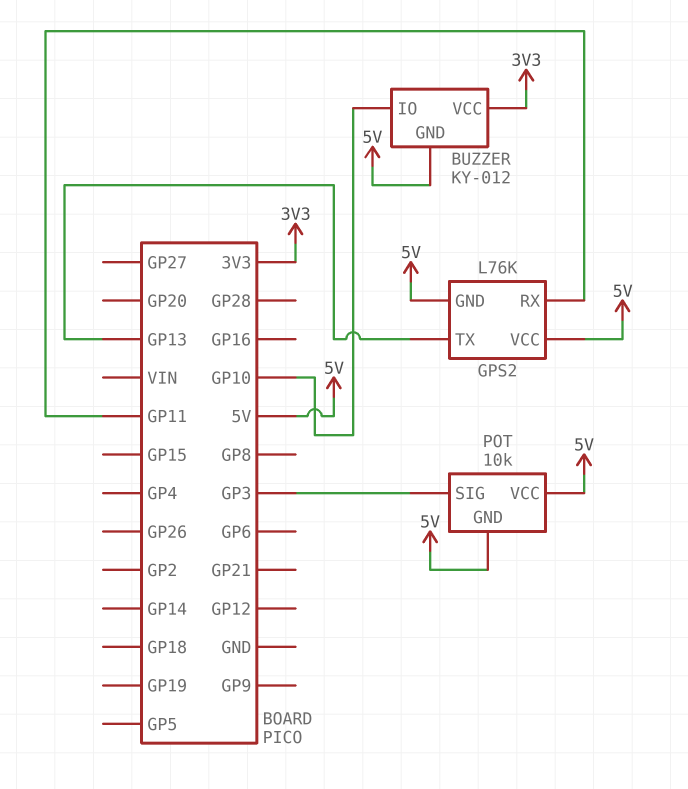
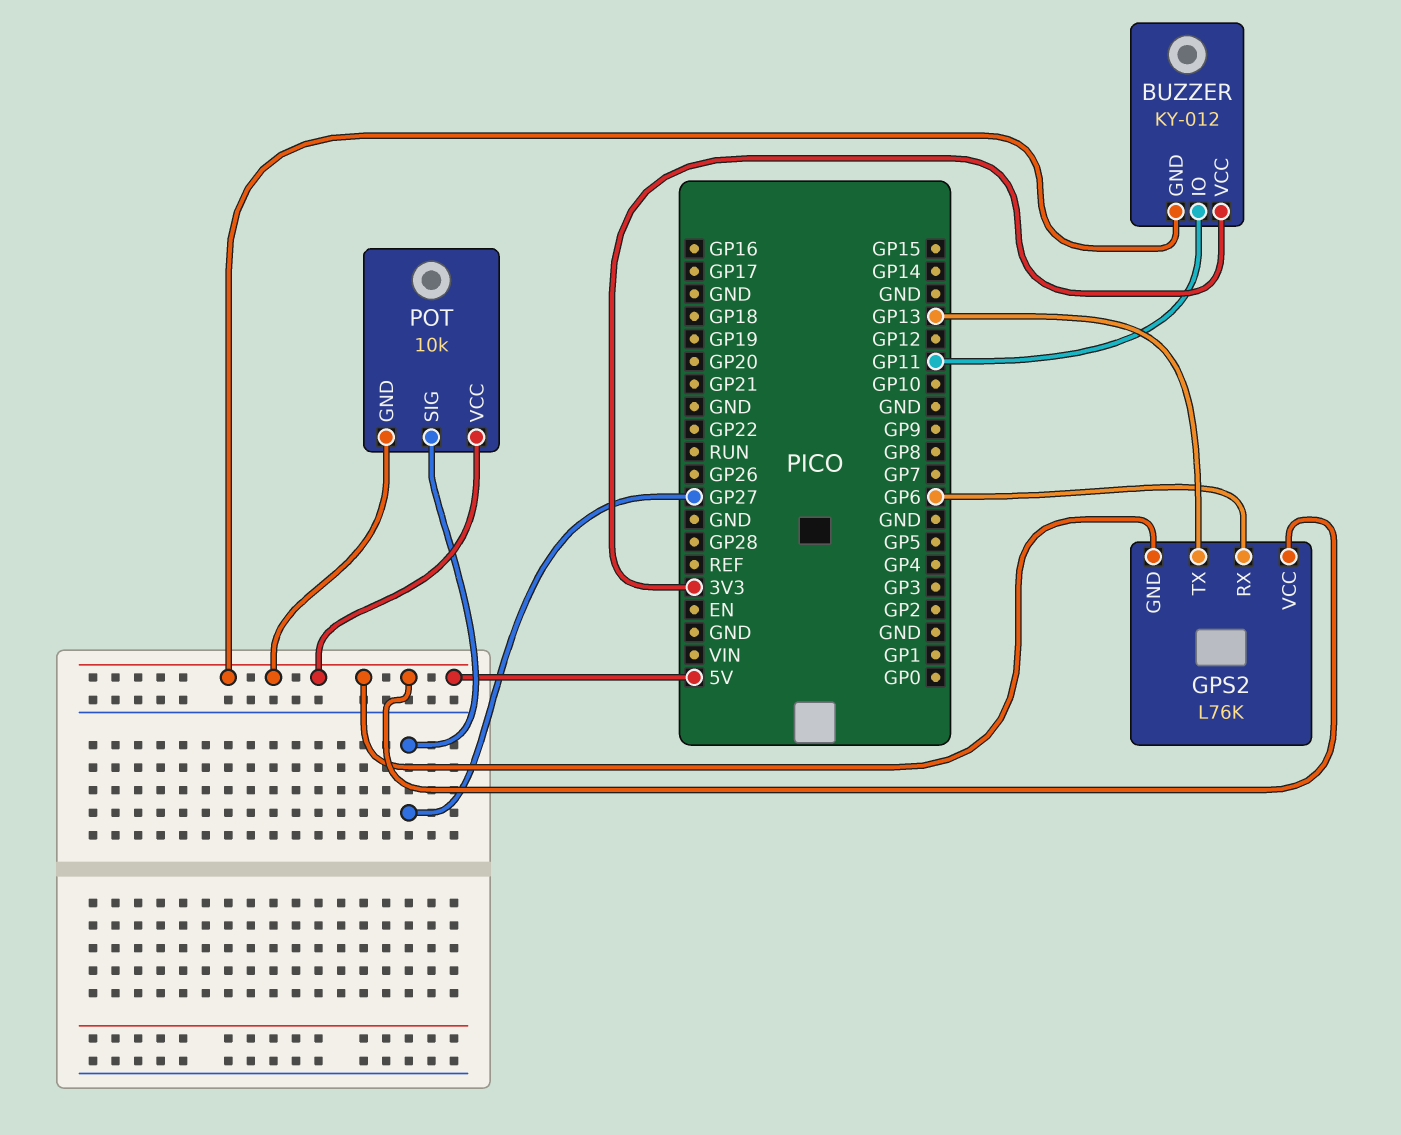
BUZZER pin IO: GP10 -> GP11
GPS2 pin RX: GP11 -> GP6
POT pin SIG: GP3 -> GP27

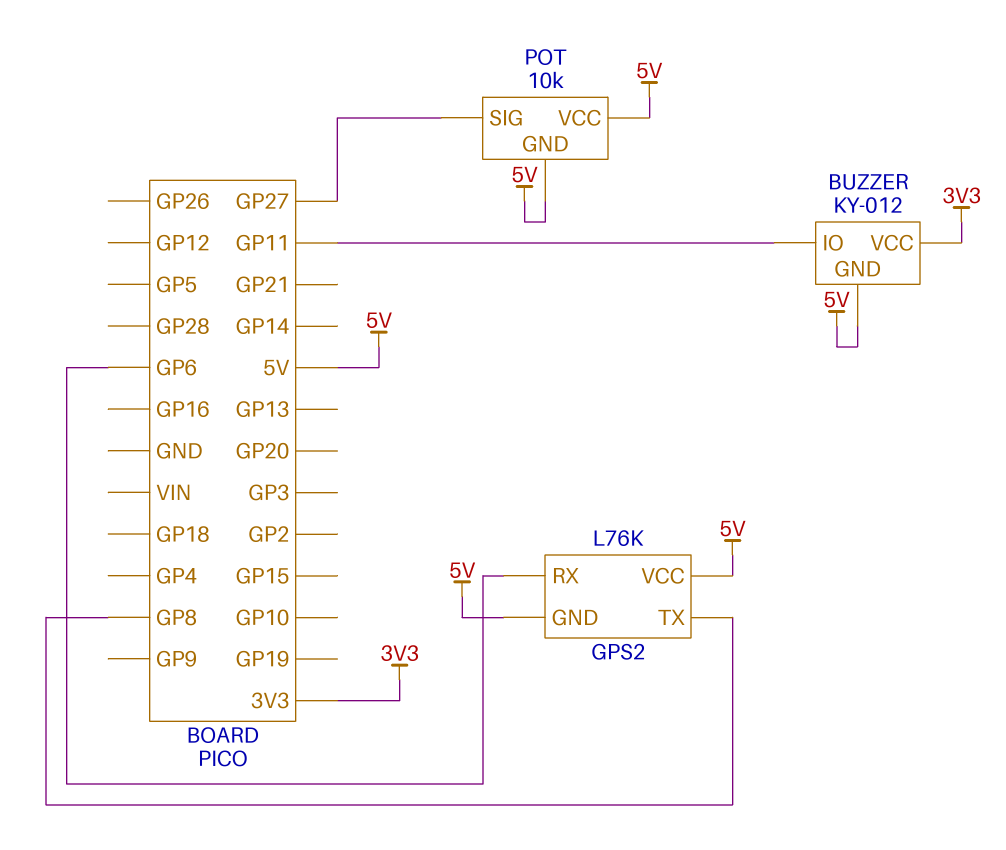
GPS2 pin TX: GP13 -> GP8

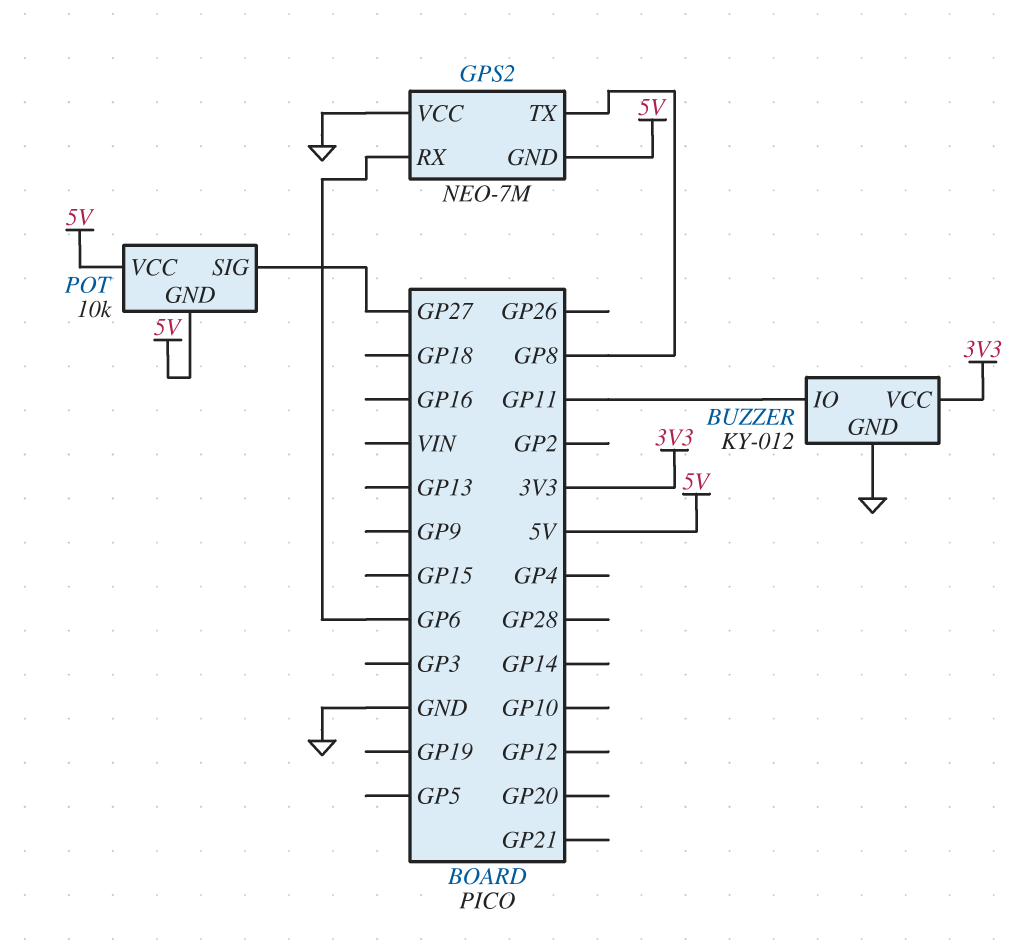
BUZZER pin GND: 5V -> GND
GPS2: L76K -> NEO-7M
GPS2 pin VCC: 5V -> GND

